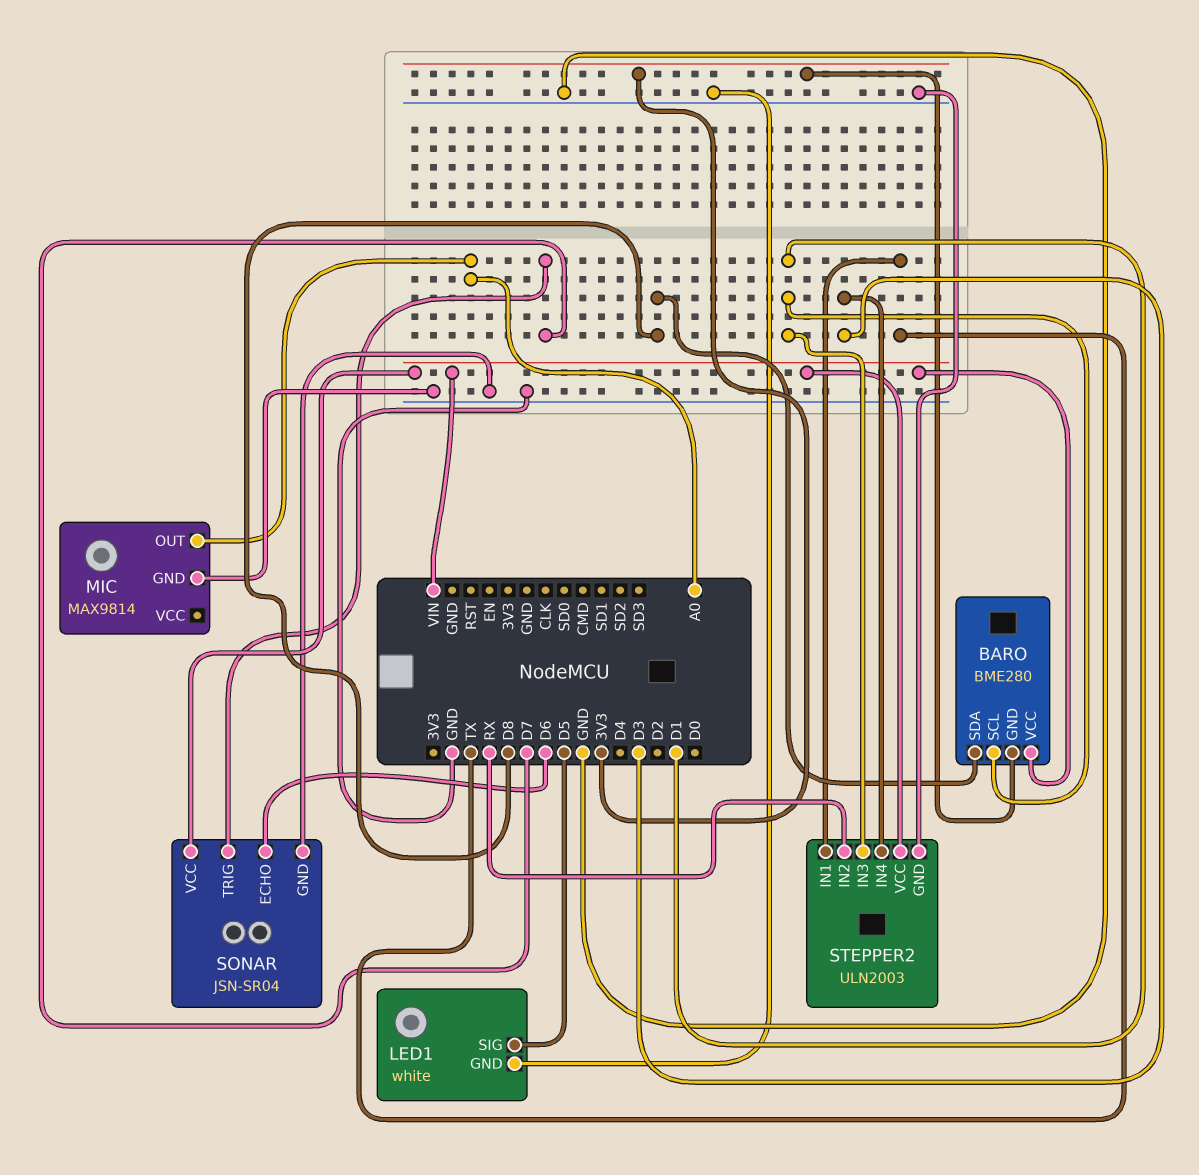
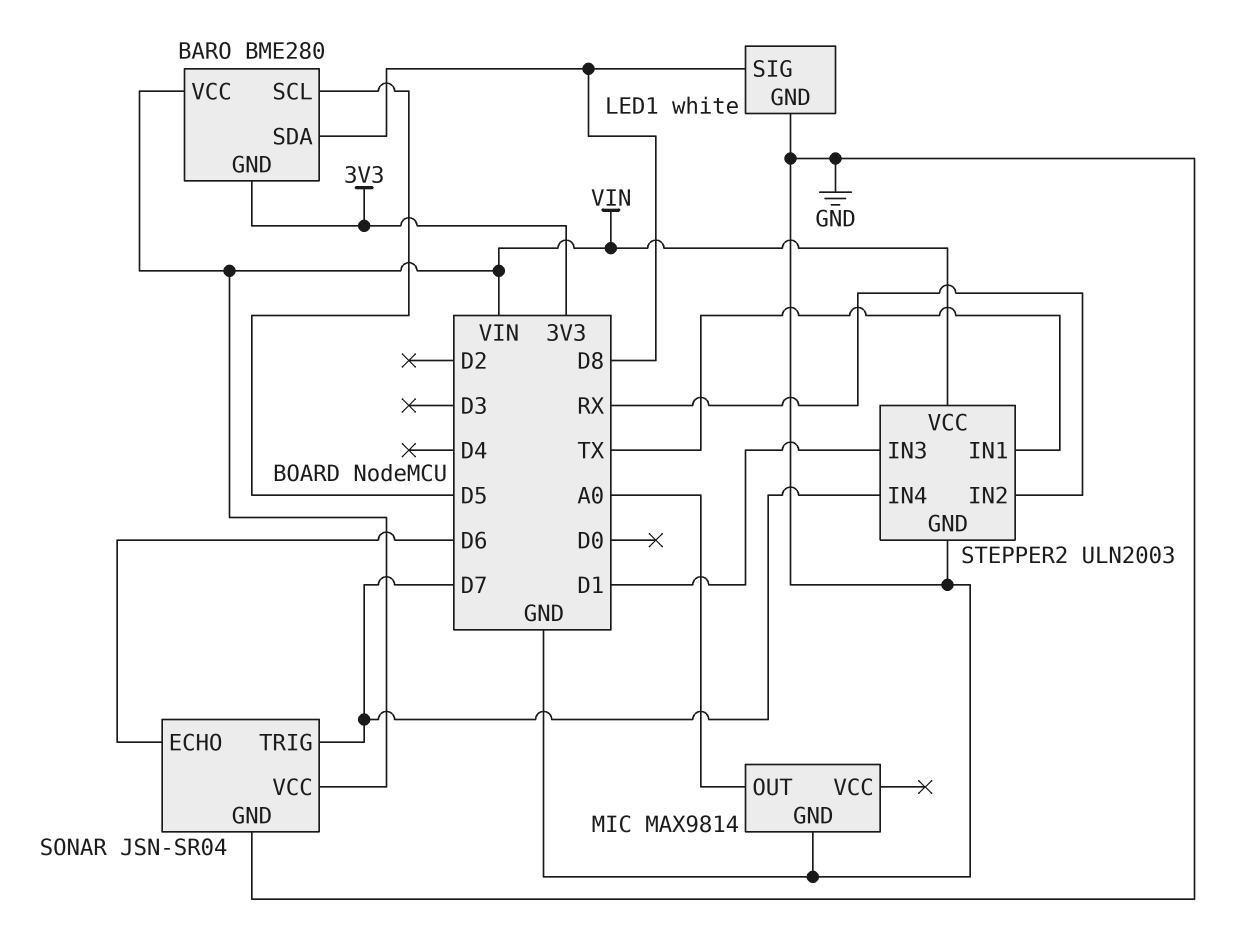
BARO pin SCL: D1 -> D5
LED1 pin SIG: D5 -> D8
STEPPER2 pin IN4: D3 -> D7

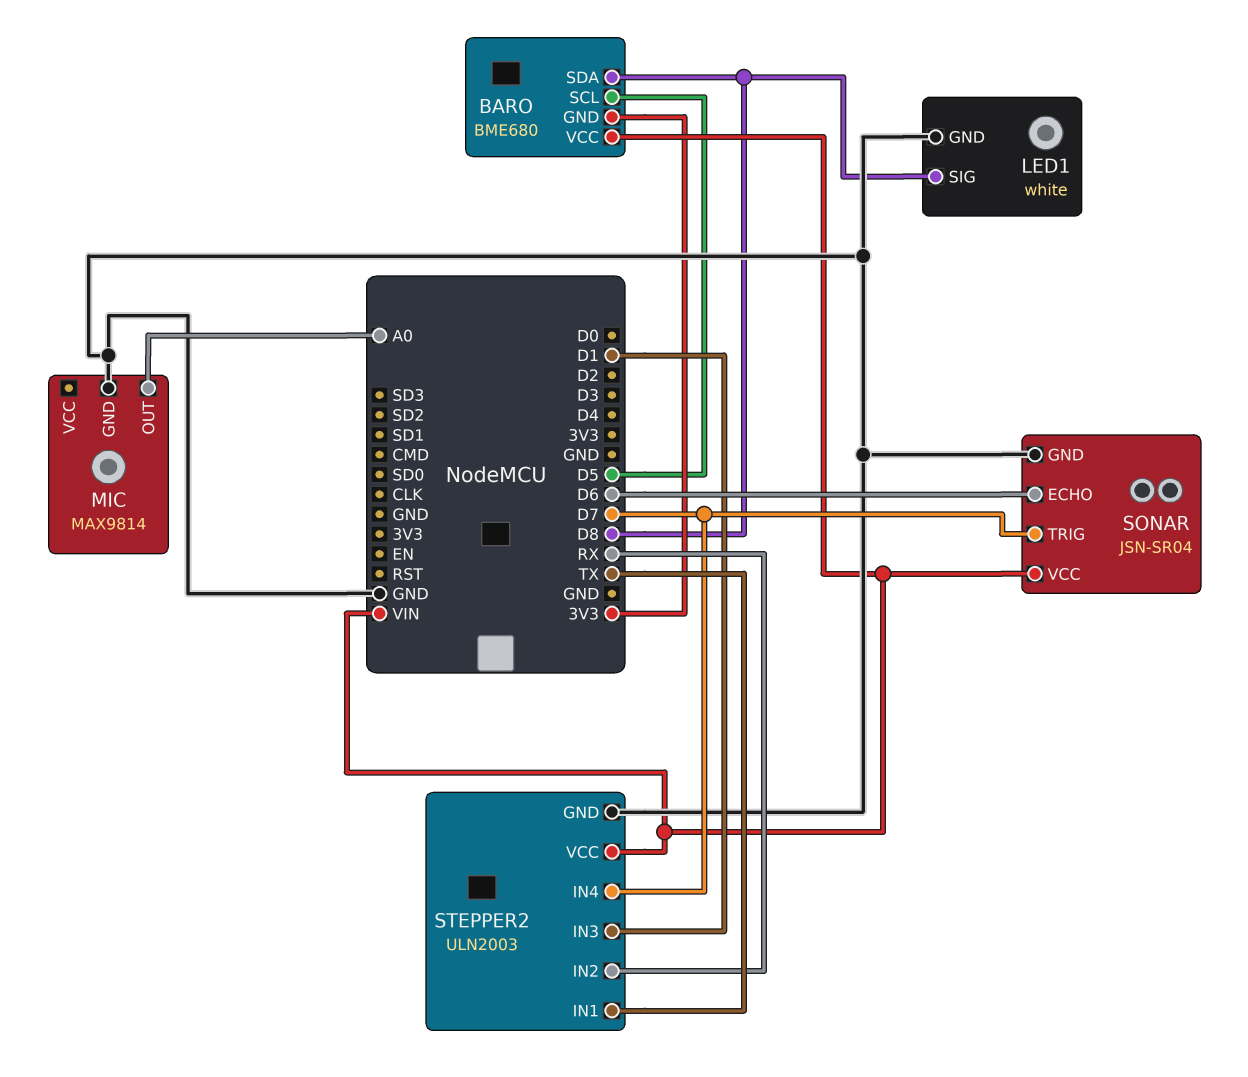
BARO: BME280 -> BME680

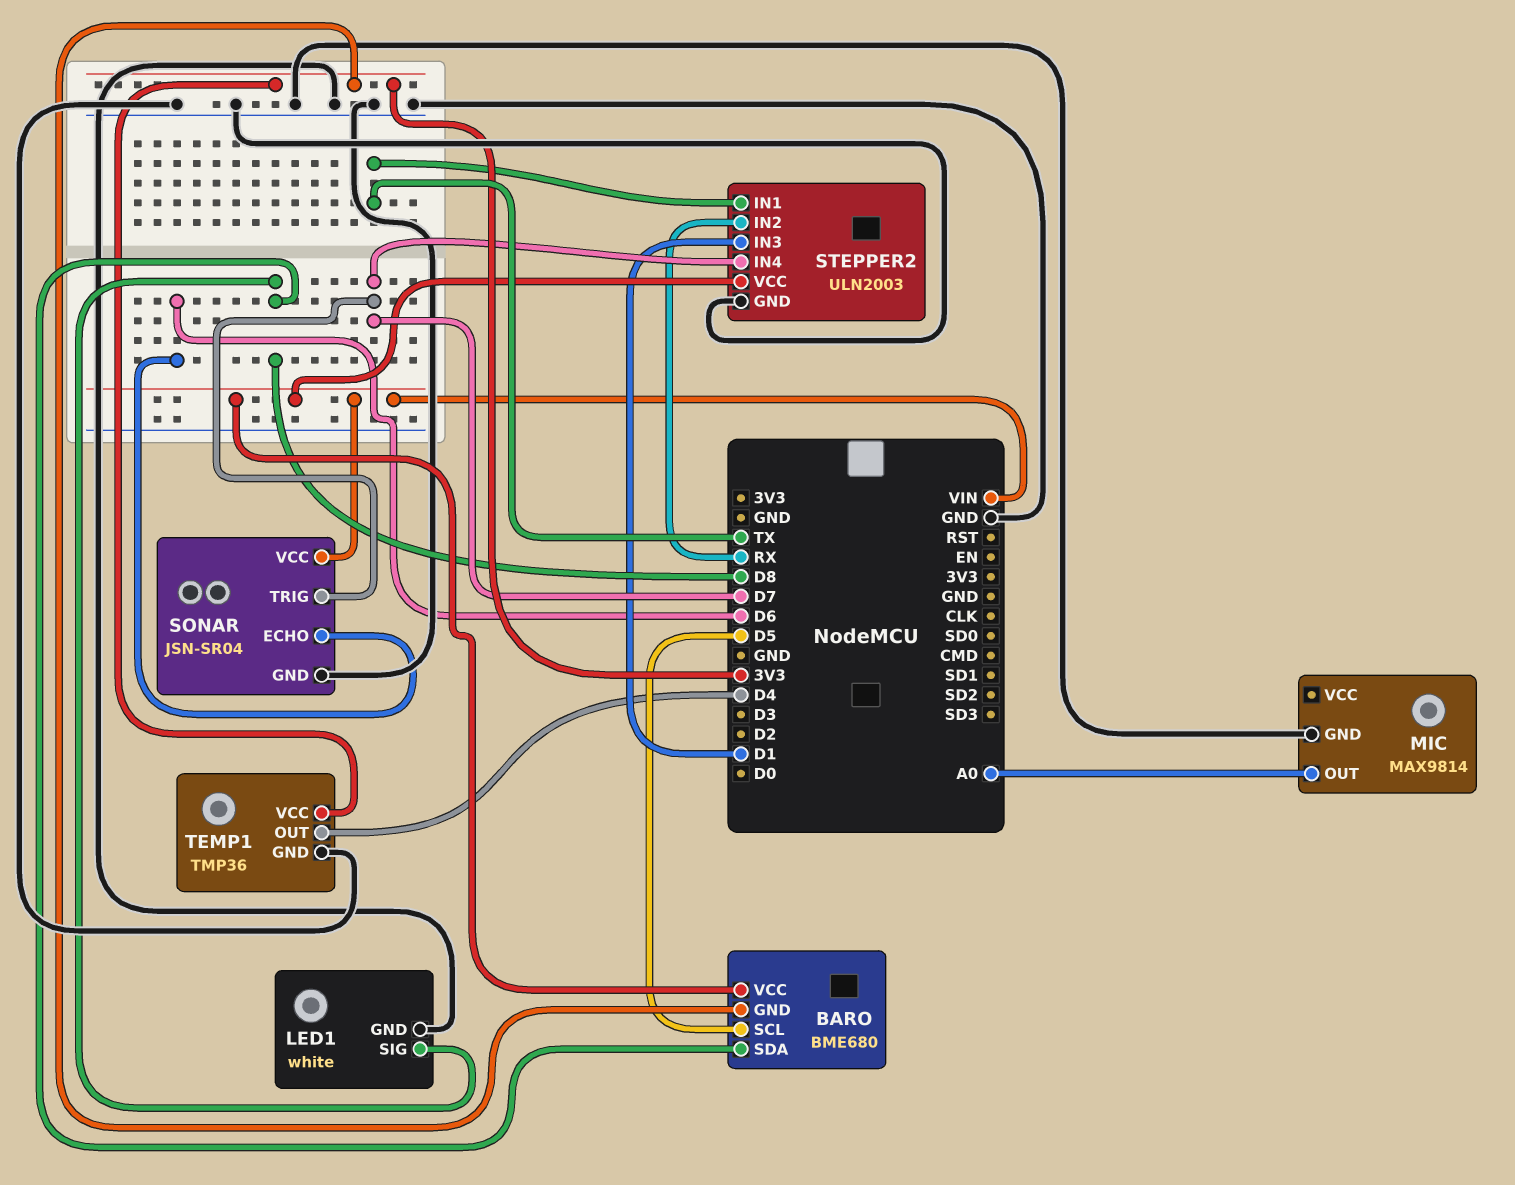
TEMP1: none -> TMP36
TEMP1 pin GND: none -> GND
TEMP1 pin OUT: none -> D4
TEMP1 pin VCC: none -> 3V3

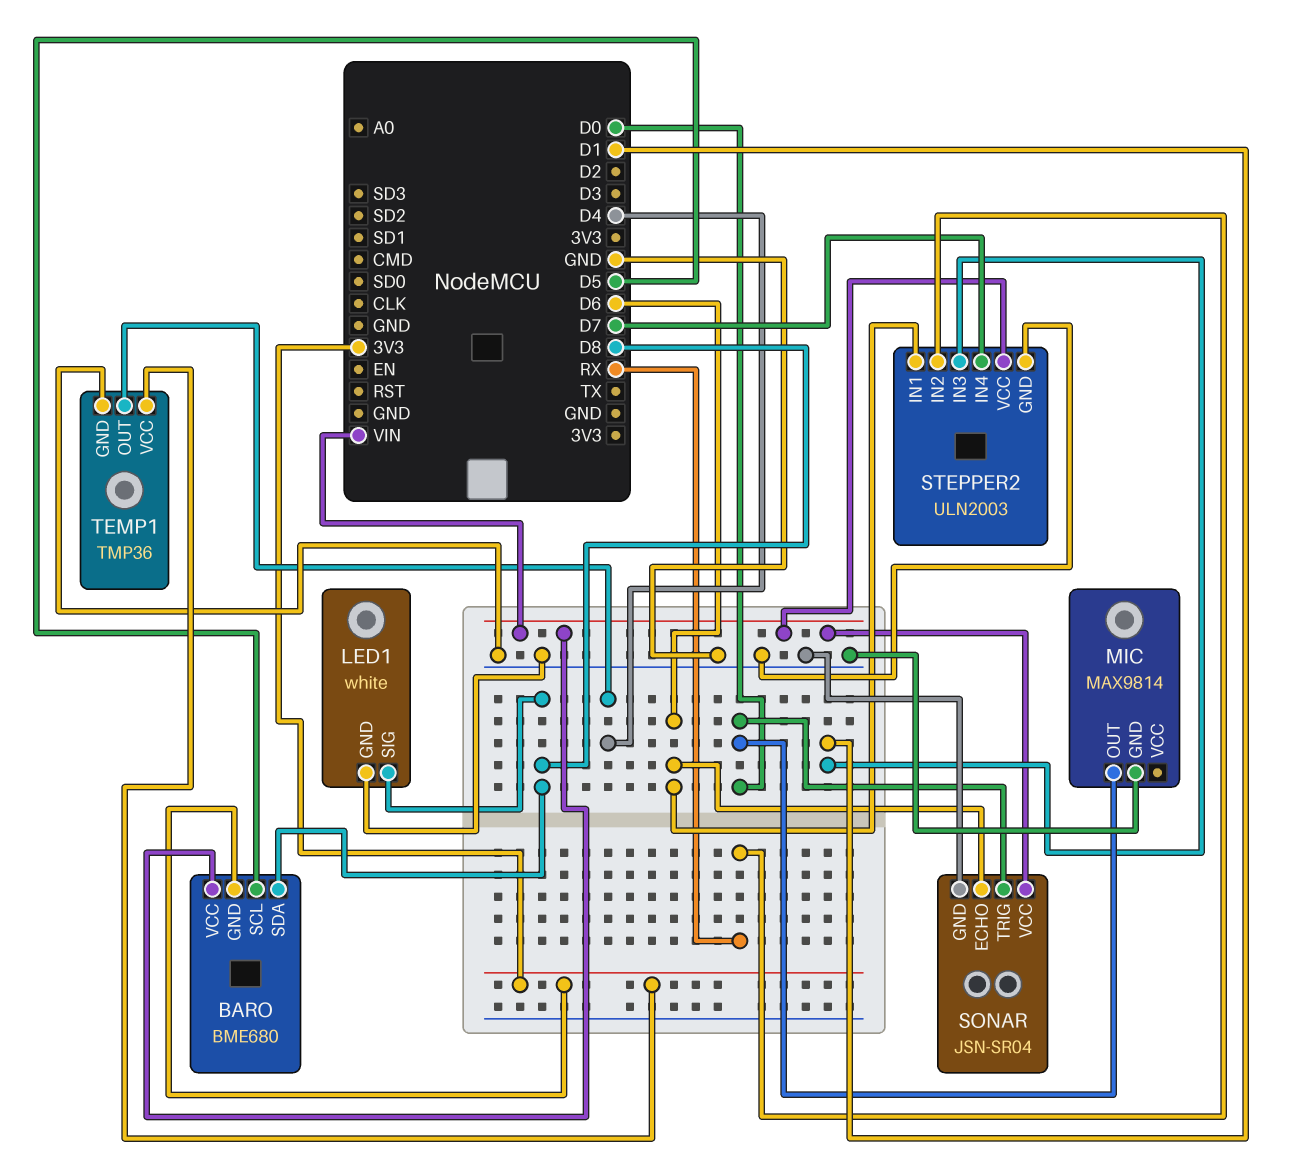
MIC pin OUT: A0 -> D0
SONAR pin TRIG: D7 -> D0
STEPPER2 pin IN1: TX -> D6

